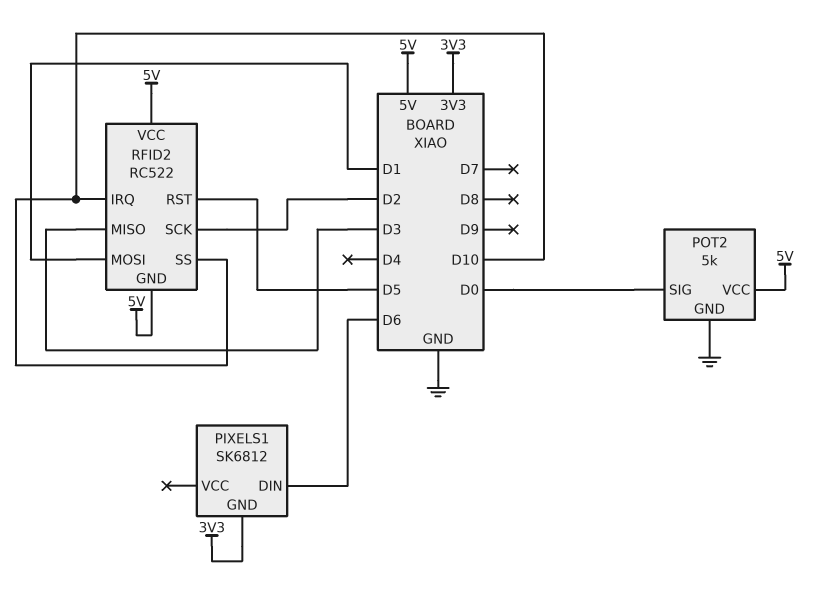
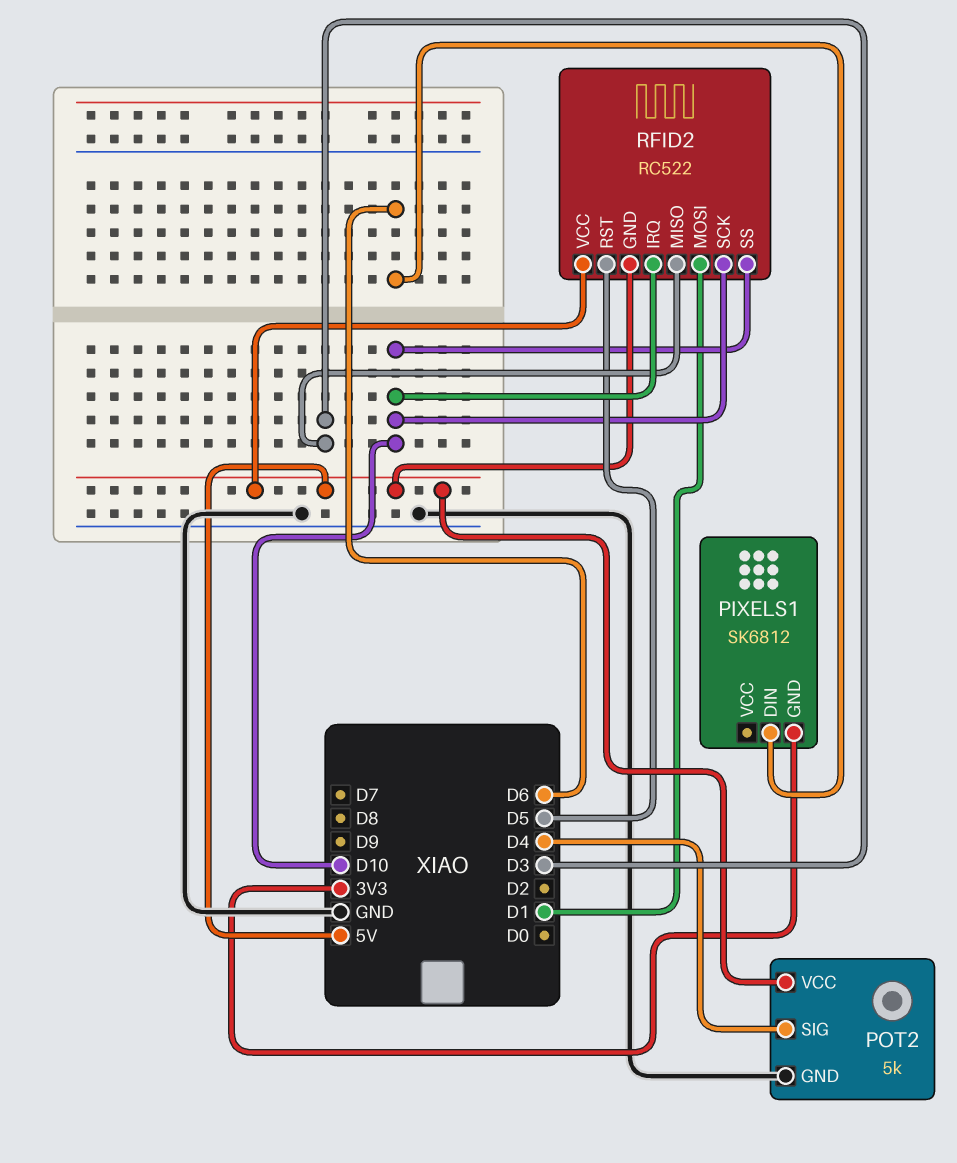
POT2 pin SIG: D0 -> D4
RFID2 pin SCK: D2 -> D10

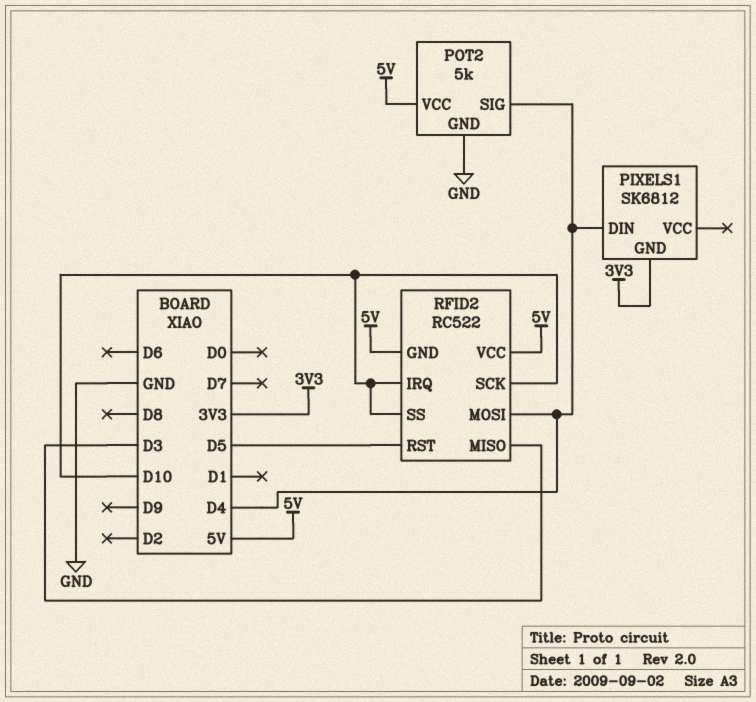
PIXELS1 pin DIN: D6 -> D4
RFID2 pin MOSI: D1 -> D4

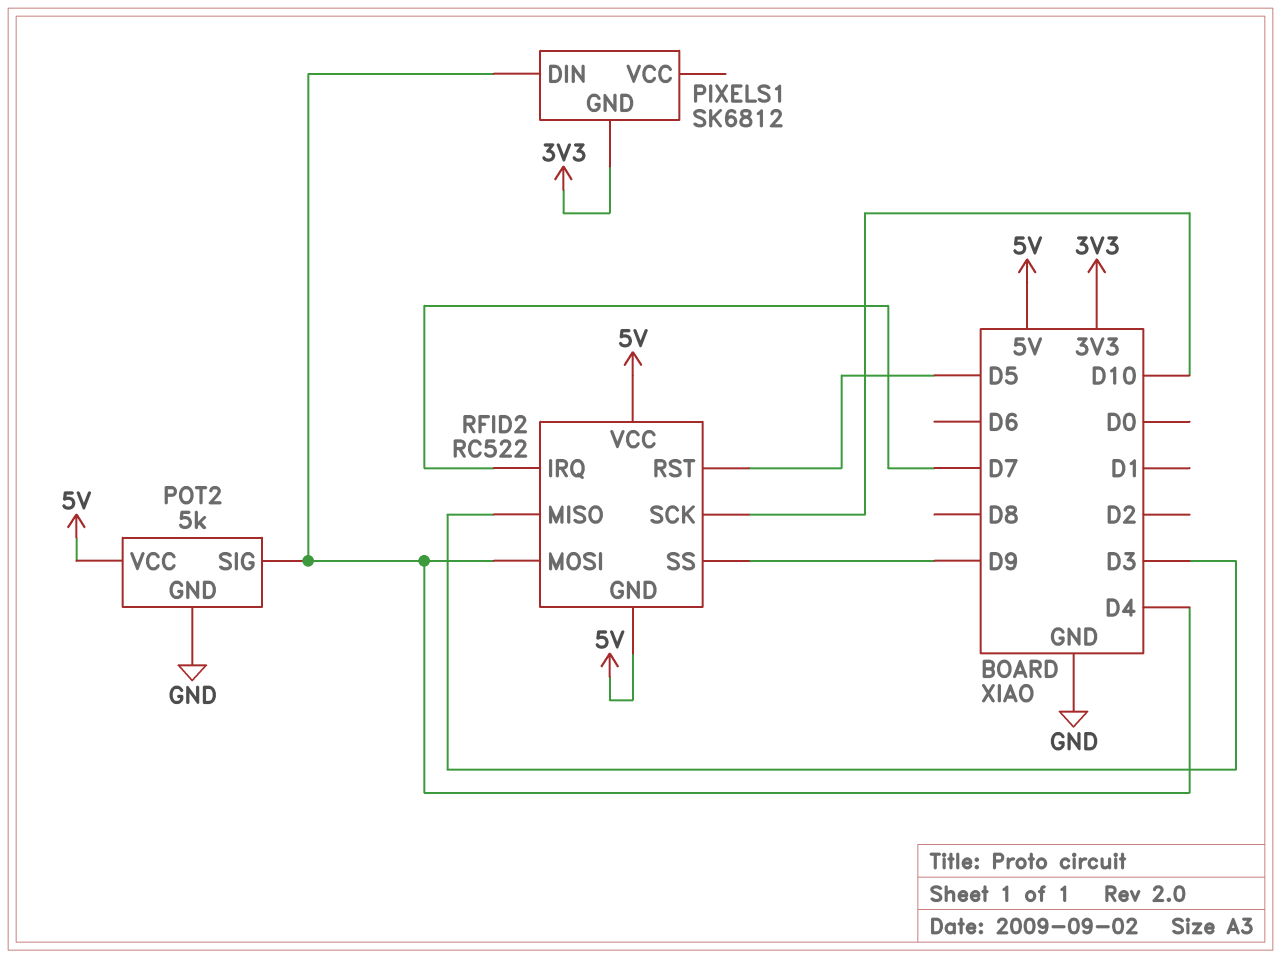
RFID2 pin IRQ: D10 -> D7
RFID2 pin SS: D10 -> D9

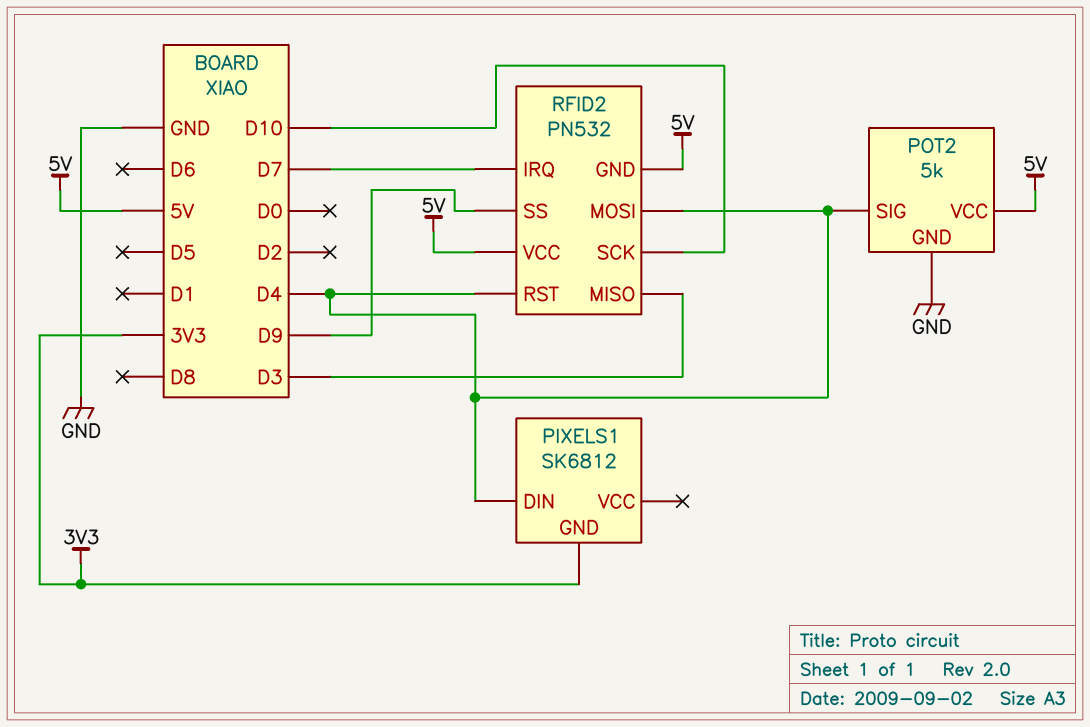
RFID2: RC522 -> PN532
RFID2 pin RST: D5 -> D4

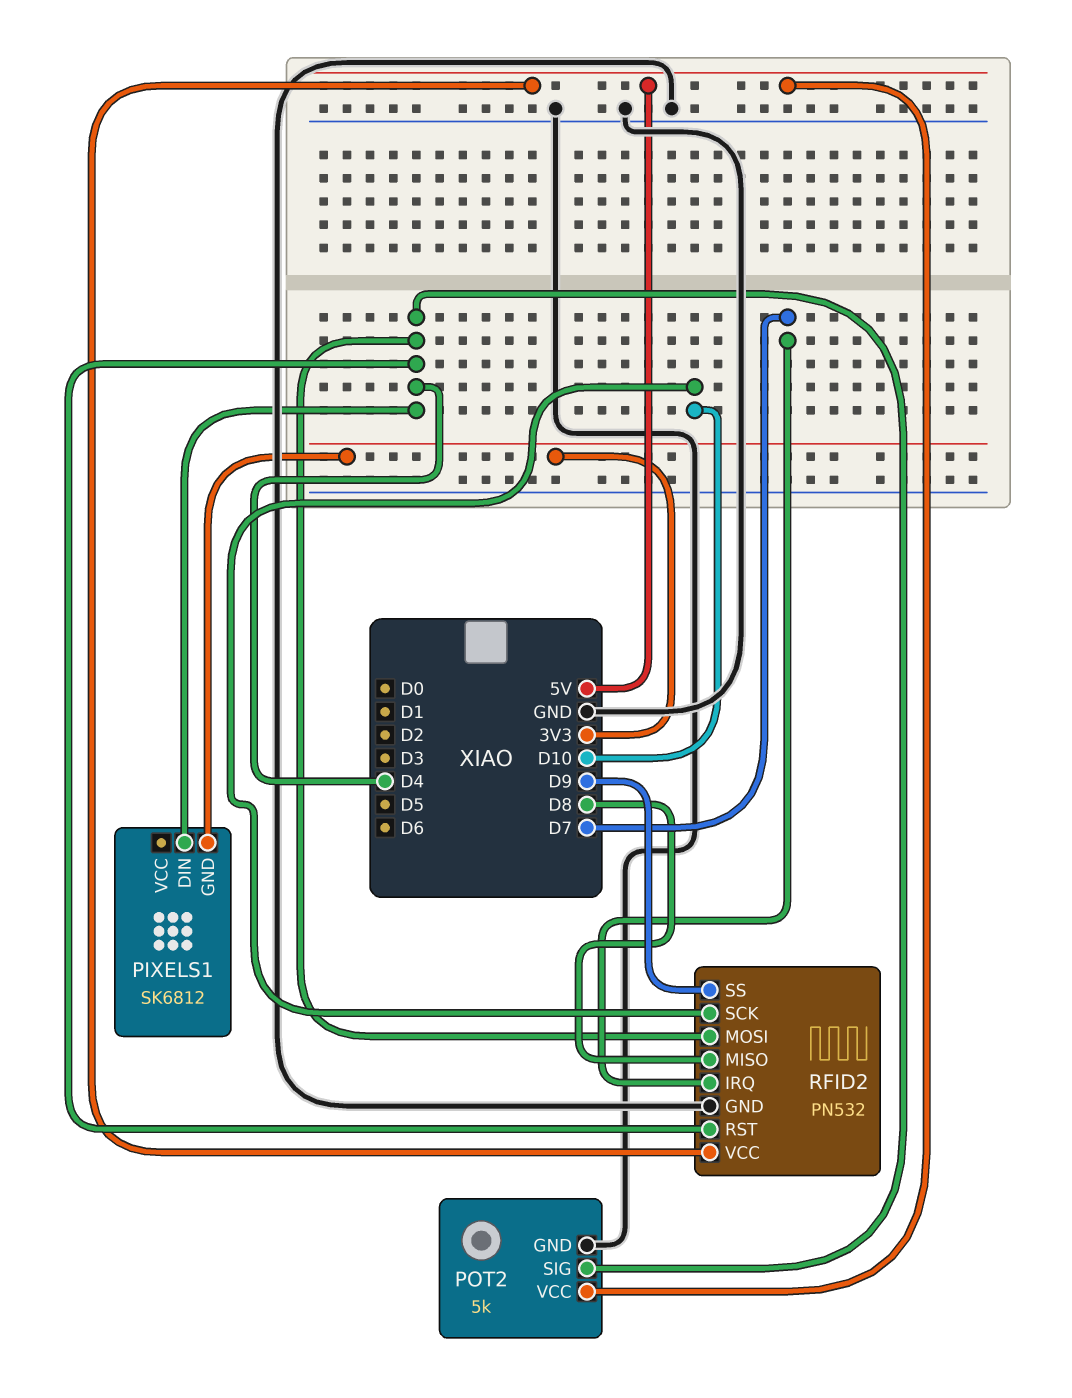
RFID2 pin GND: 5V -> GND
RFID2 pin MISO: D3 -> D8

